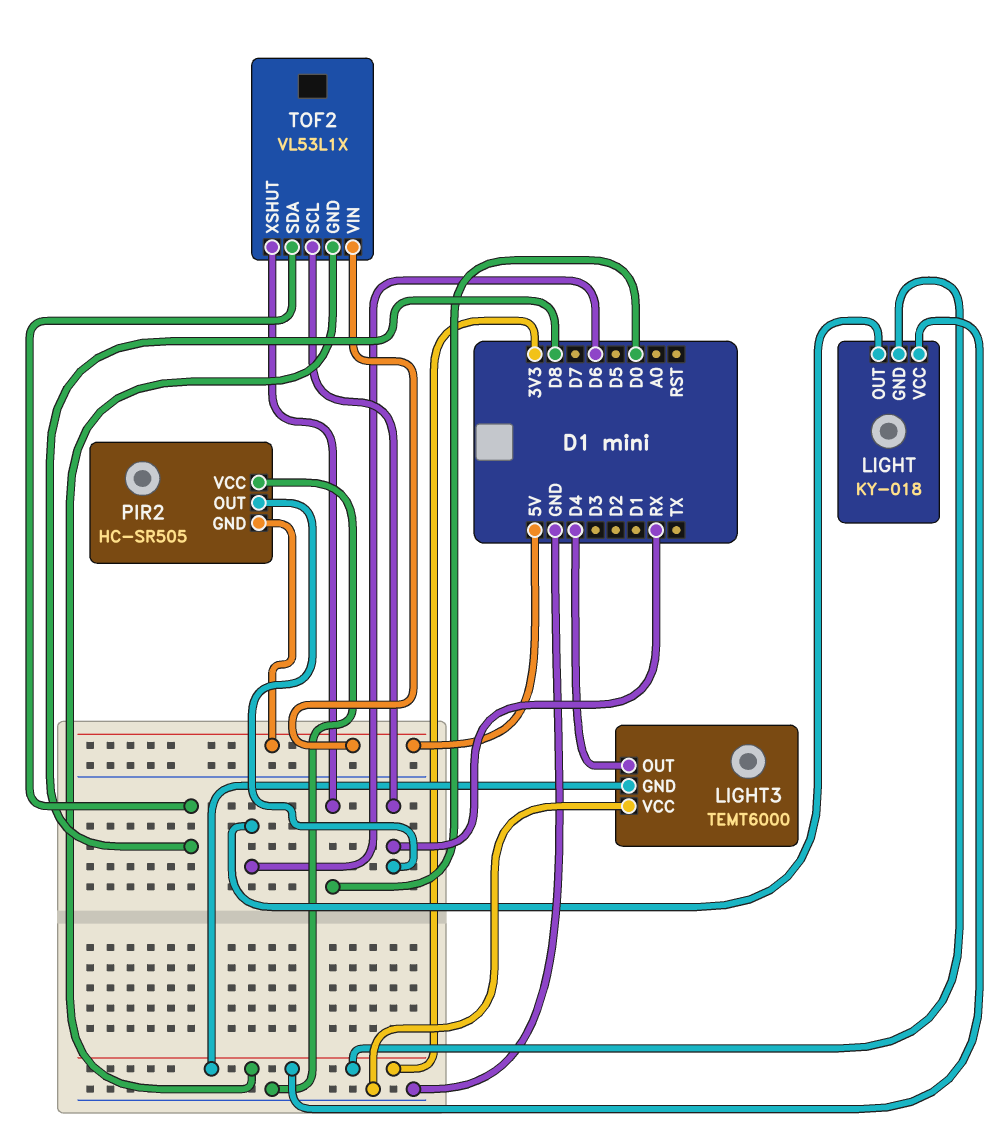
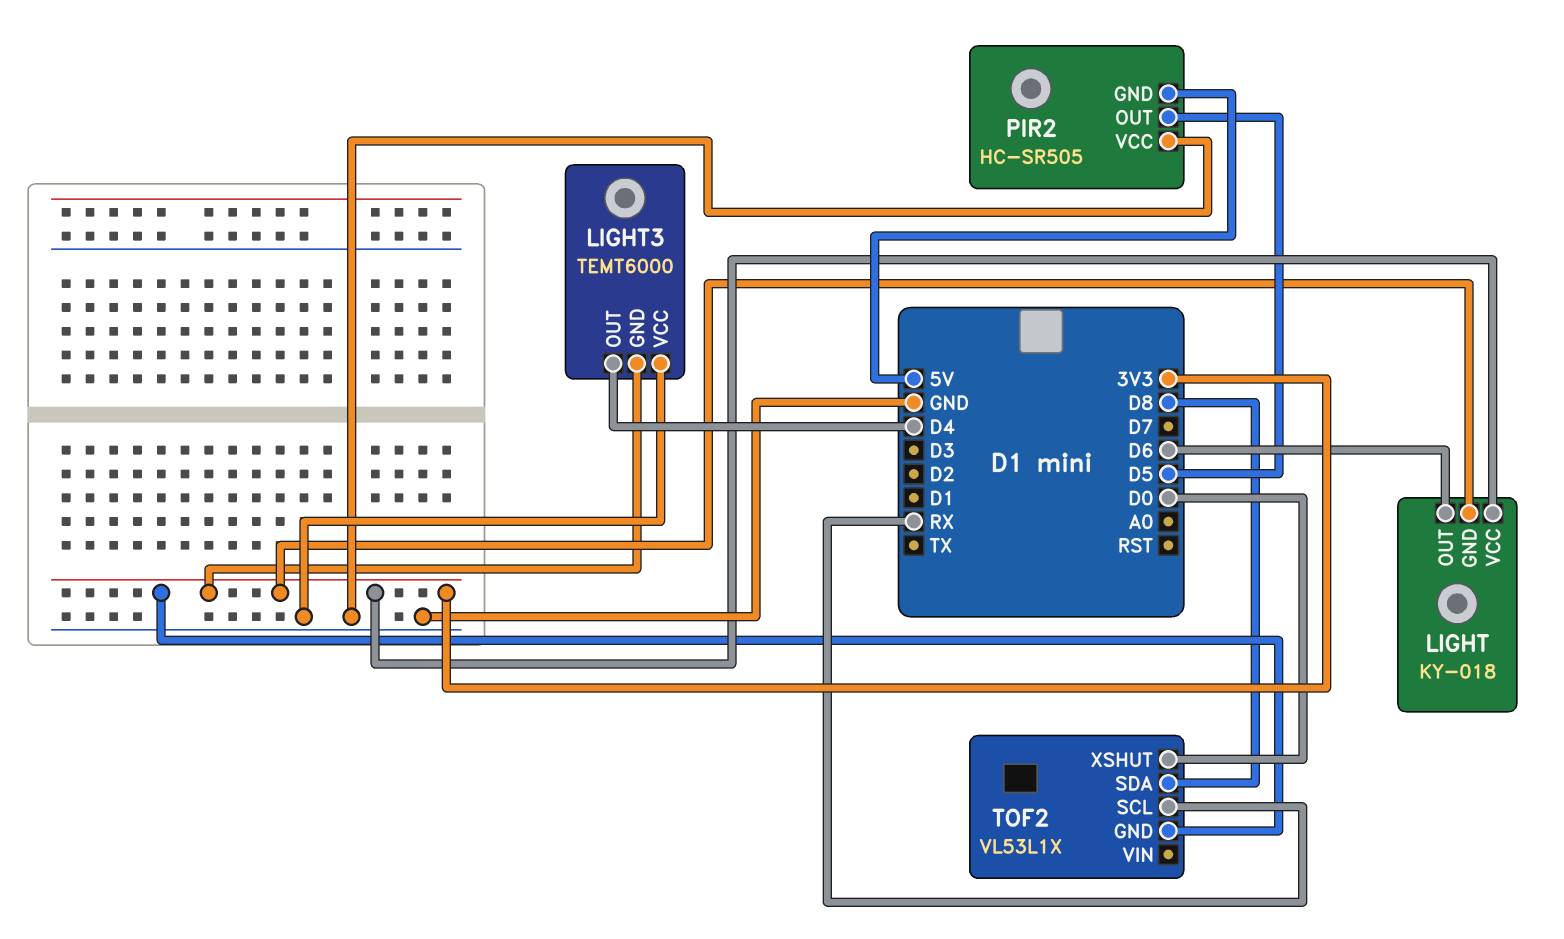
PIR2 pin OUT: RX -> D5
TOF2 pin VIN: 5V -> none

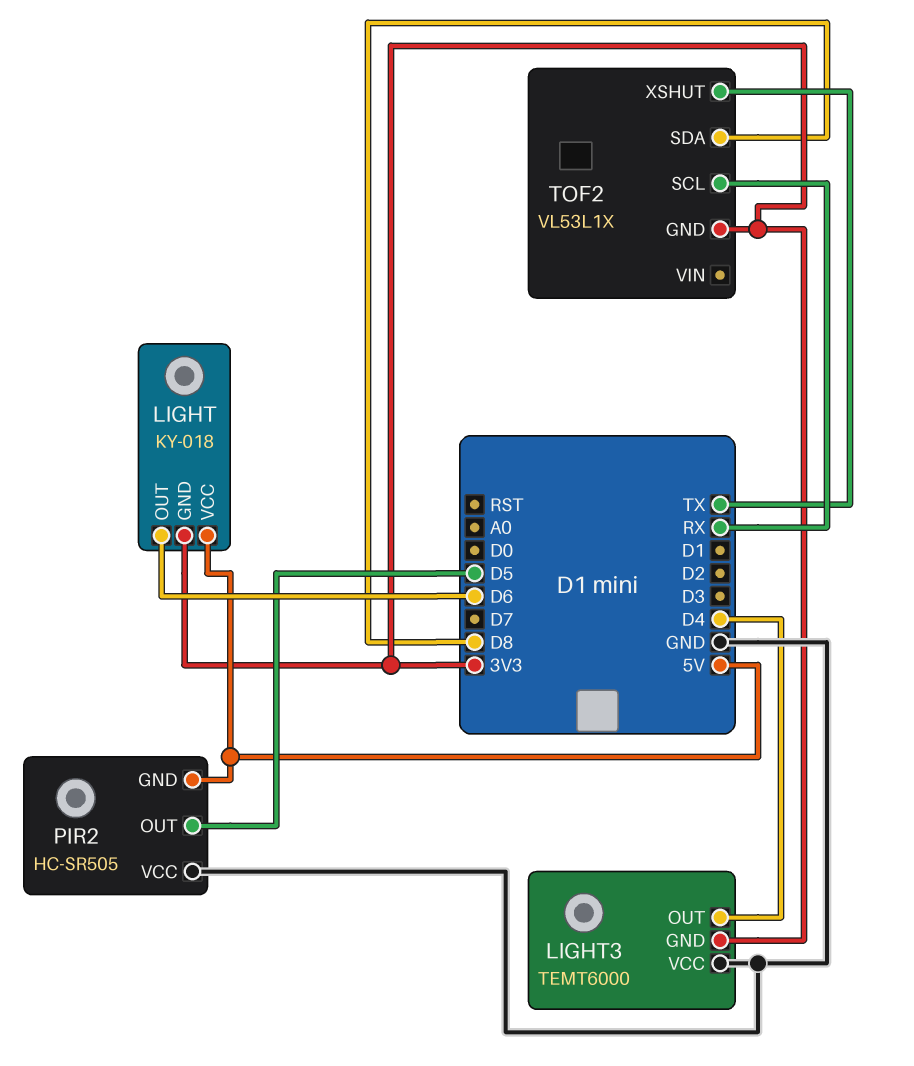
LIGHT pin VCC: 3V3 -> 5V
TOF2 pin XSHUT: D0 -> TX

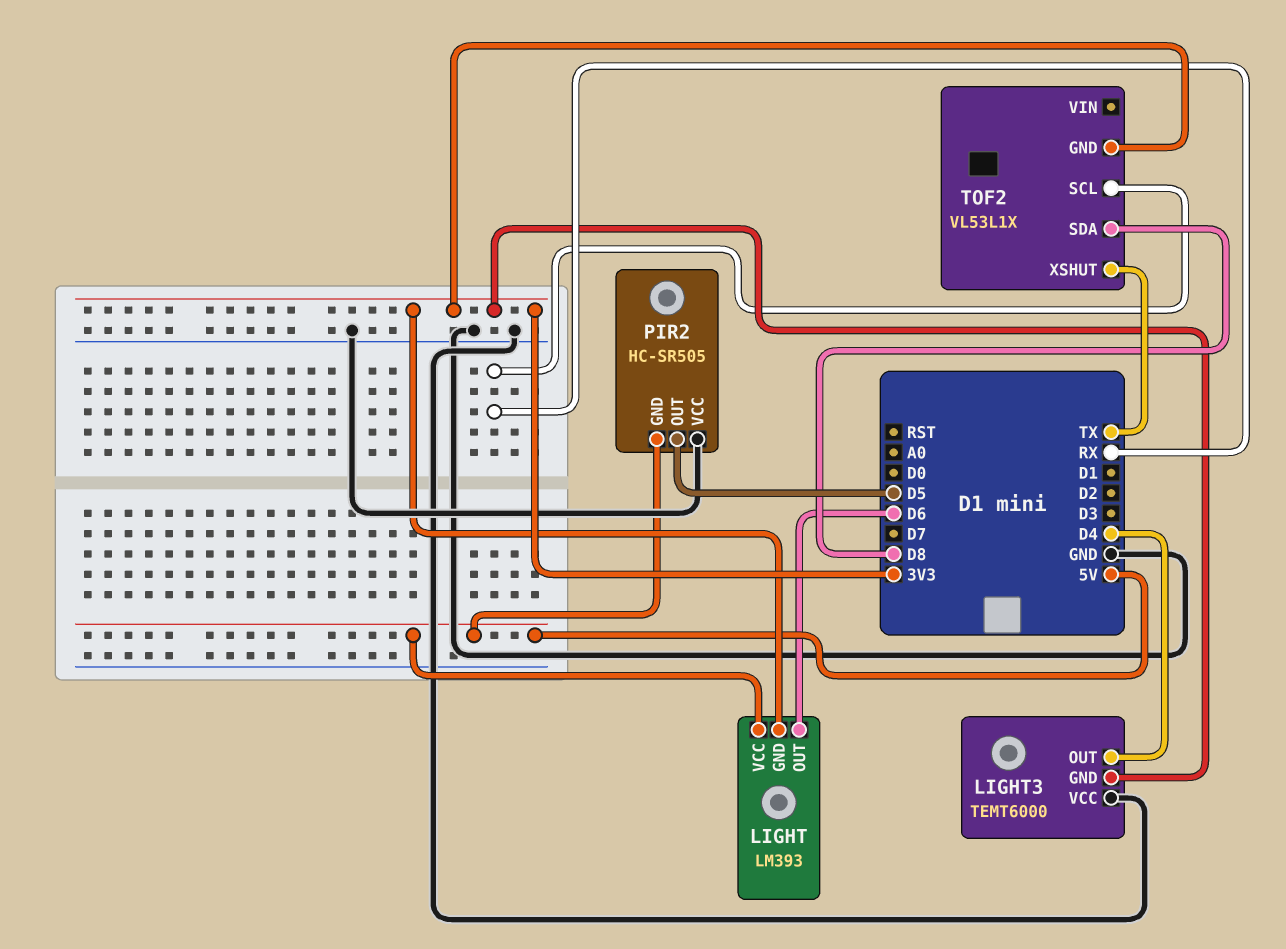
LIGHT: KY-018 -> LM393

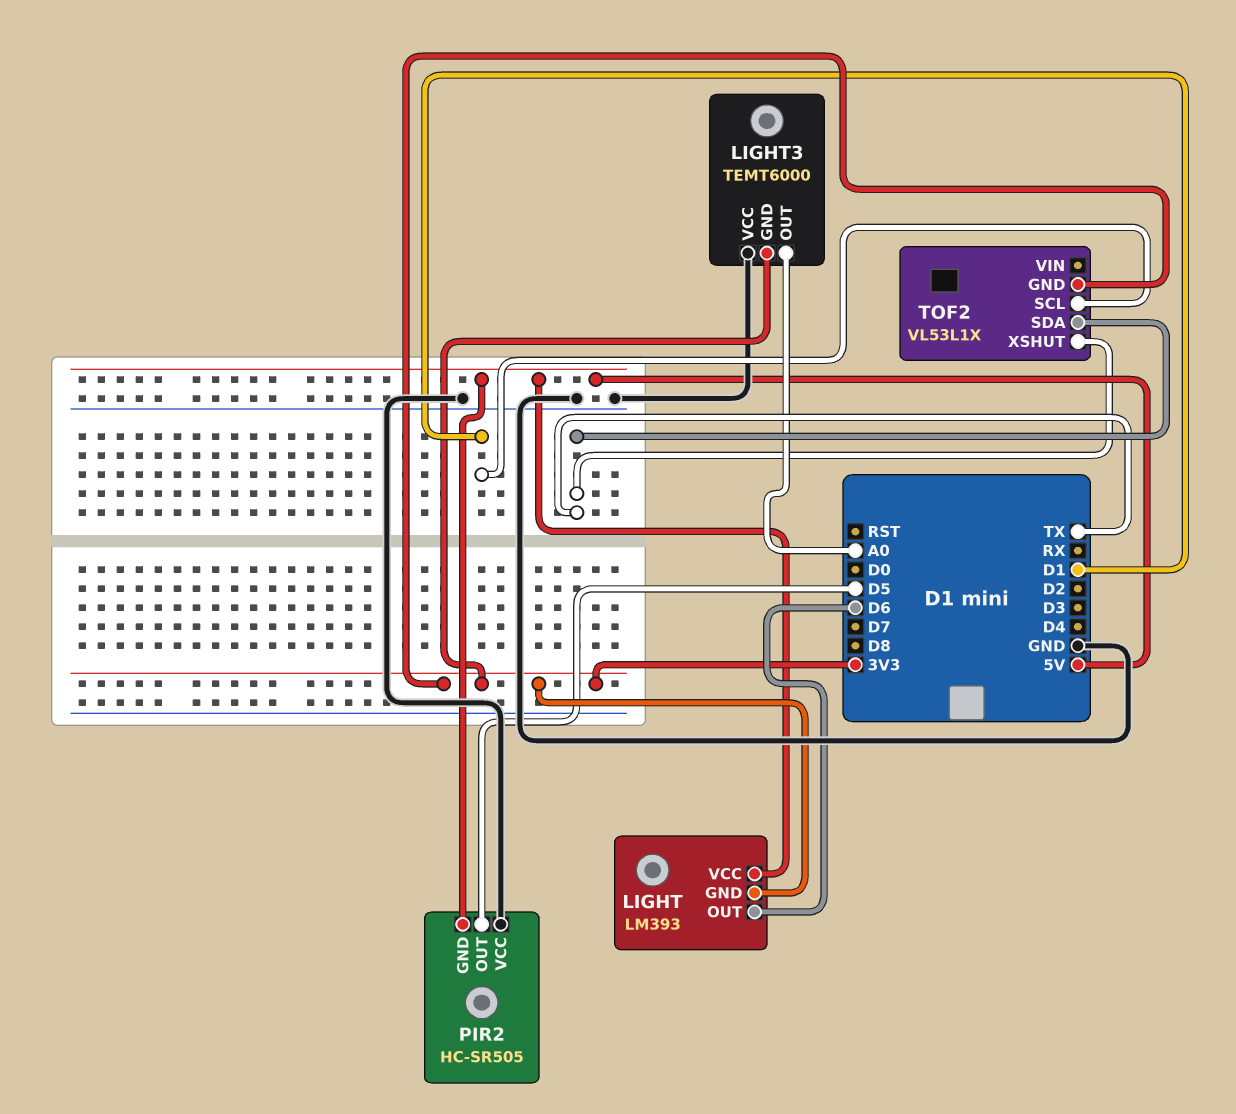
LIGHT3 pin OUT: D4 -> A0
TOF2 pin SCL: RX -> D1
TOF2 pin SDA: D8 -> TX

